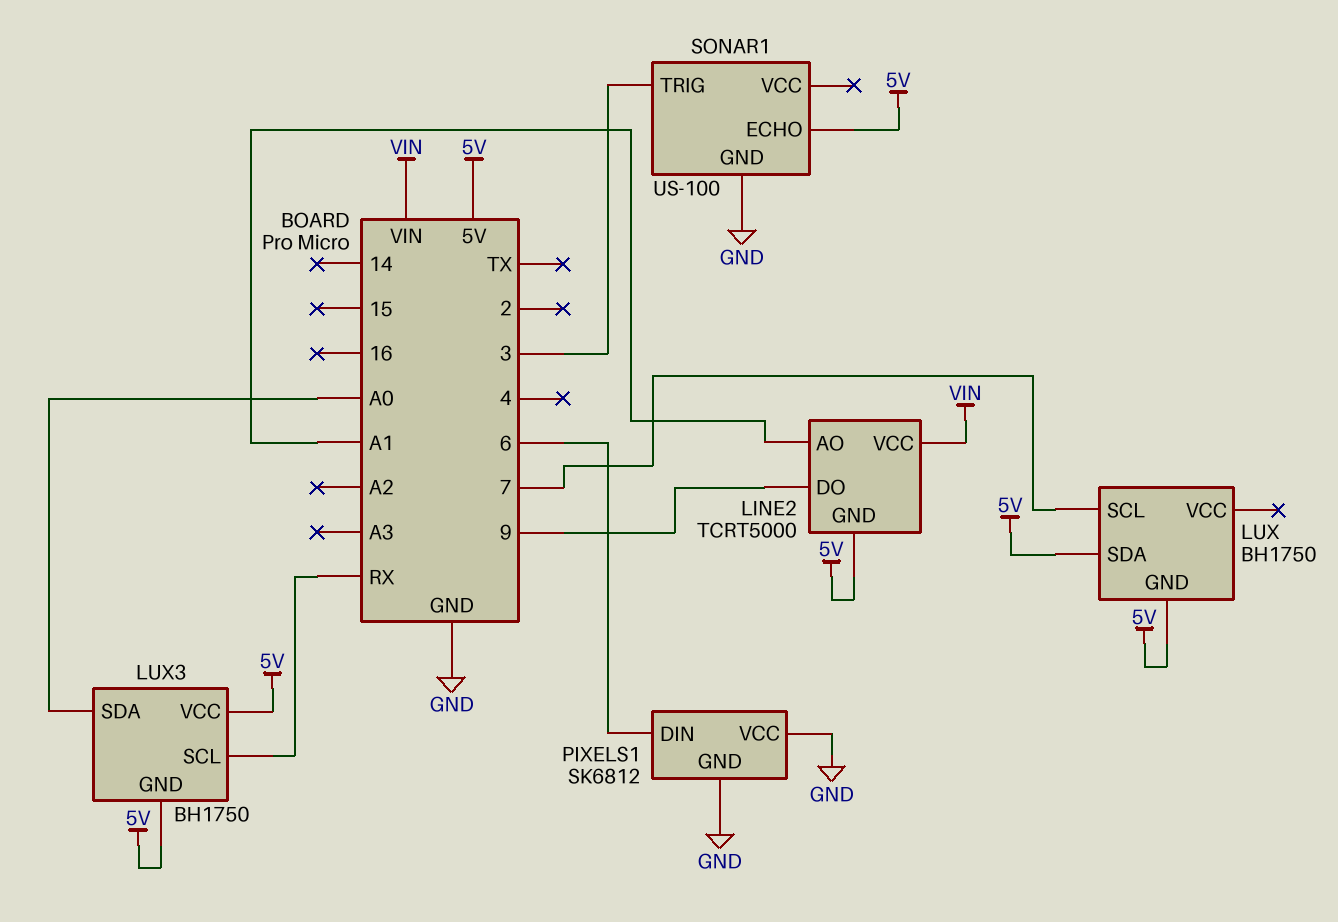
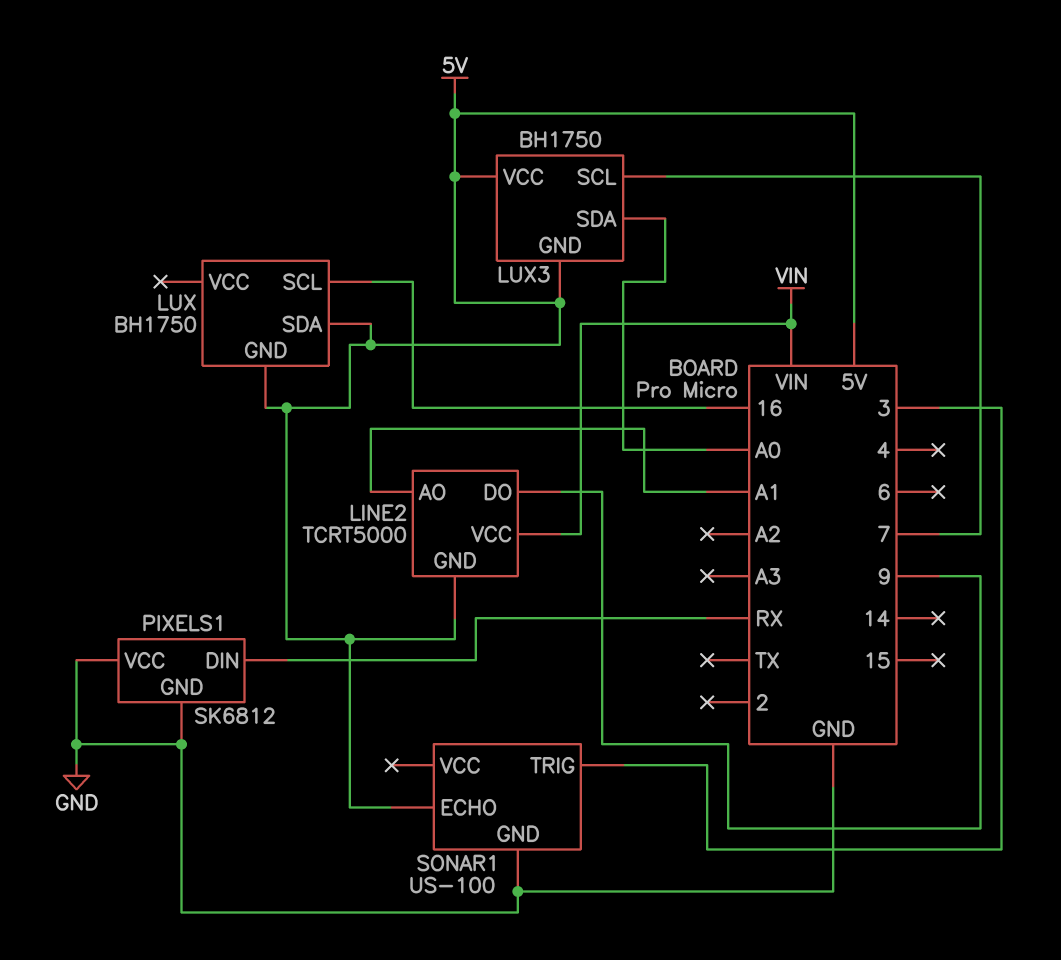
LUX pin SCL: 7 -> 16
LUX3 pin SCL: RX -> 7
PIXELS1 pin DIN: 6 -> RX

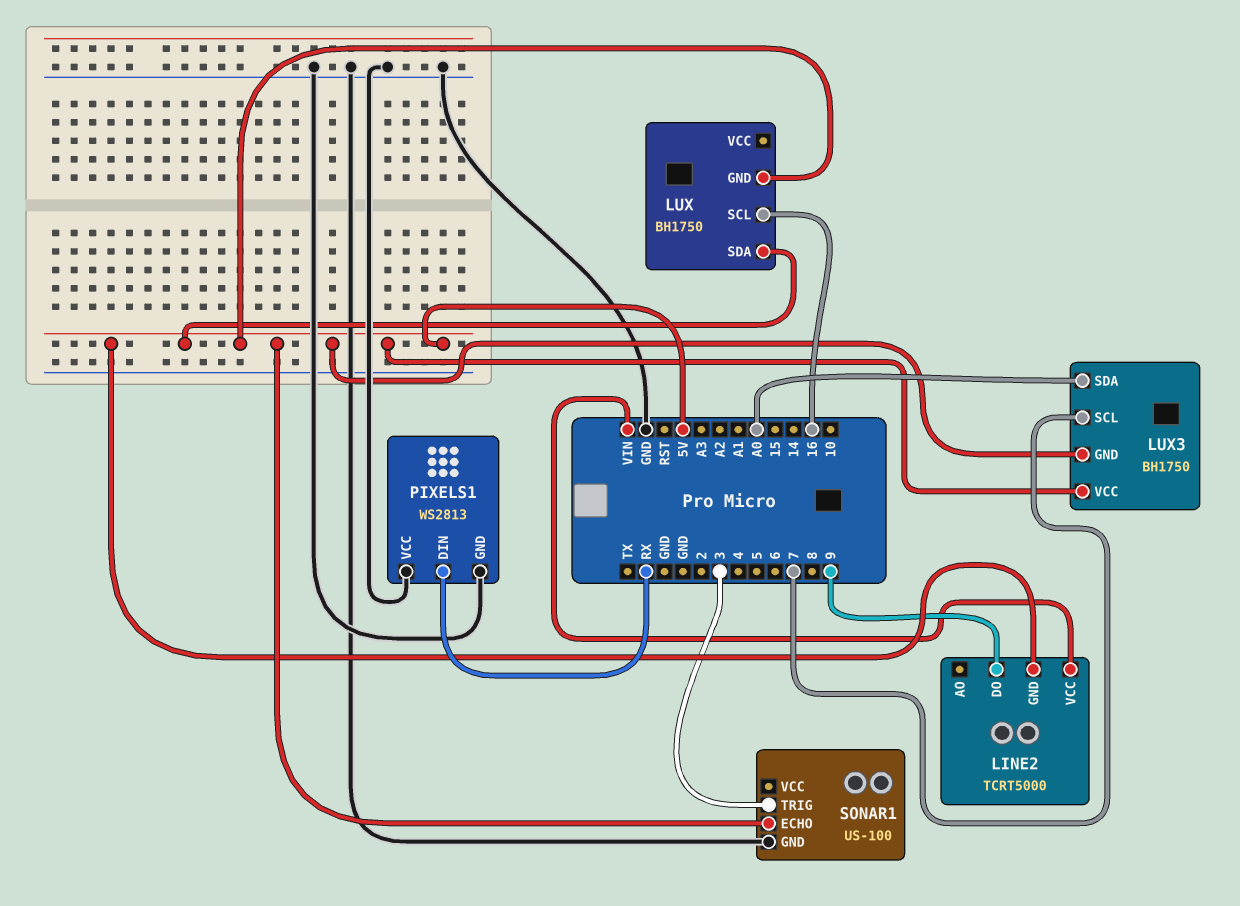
LINE2 pin AO: A1 -> none
PIXELS1: SK6812 -> WS2813

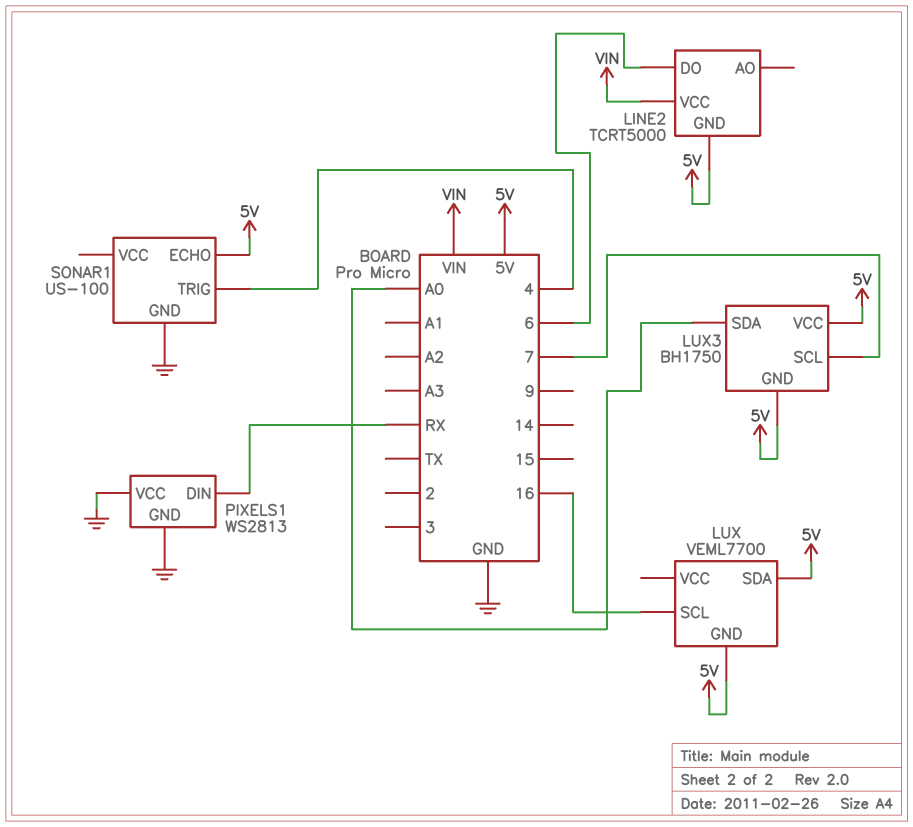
LINE2 pin DO: 9 -> 6
LUX: BH1750 -> VEML7700
SONAR1 pin TRIG: 3 -> 4

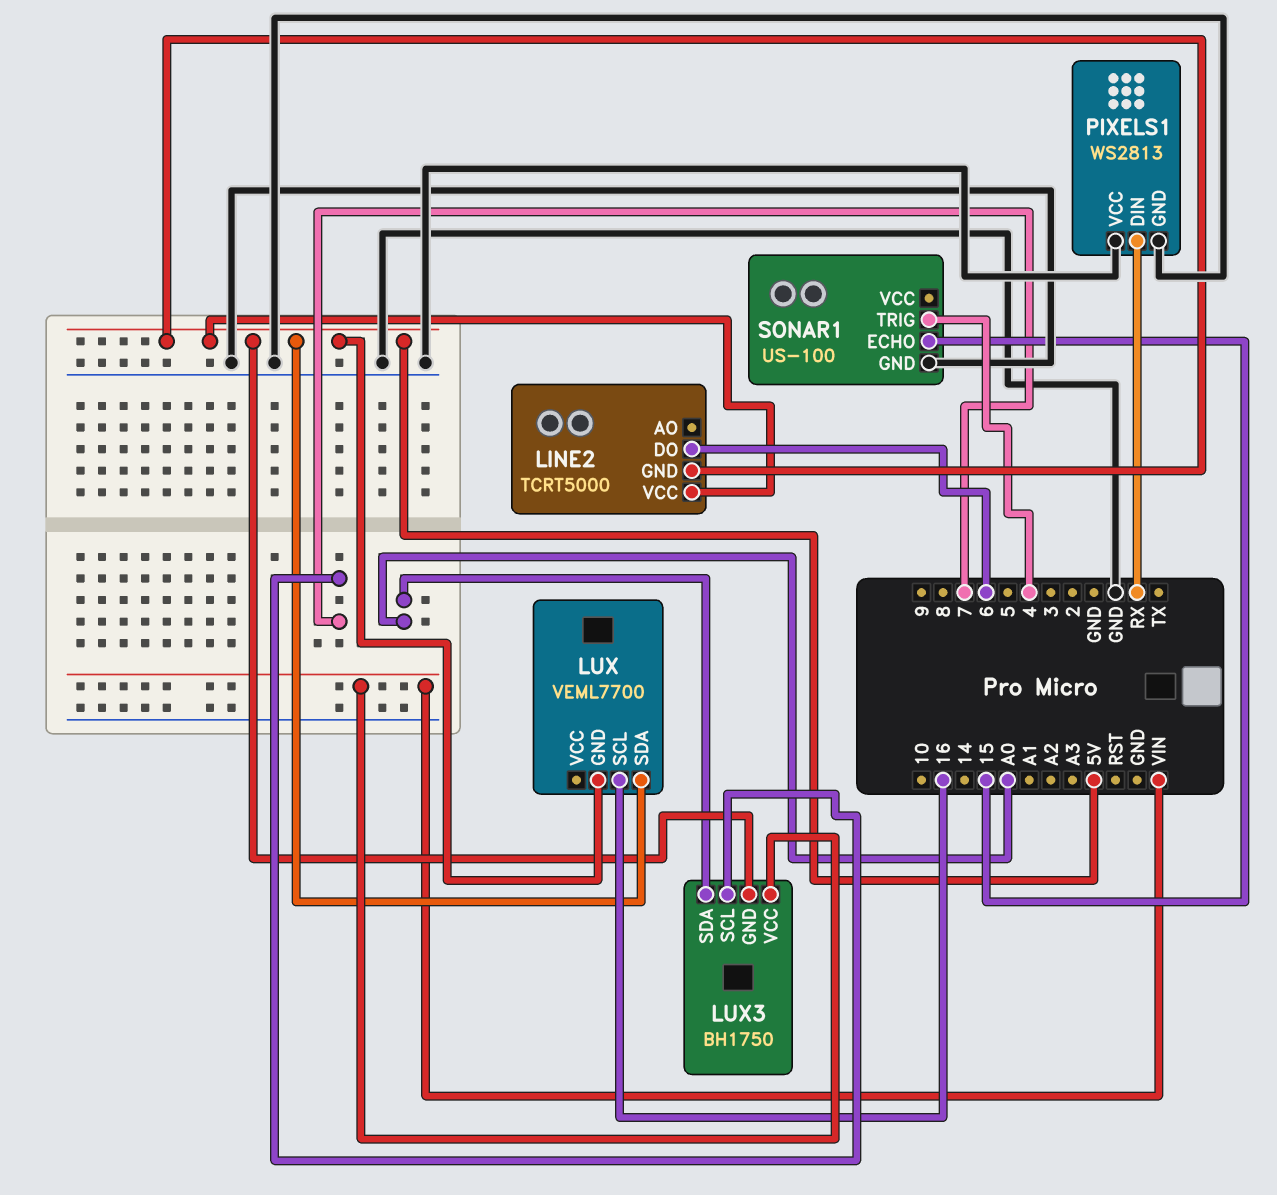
LINE2 pin VCC: VIN -> 5V
LUX3 pin VCC: 5V -> VIN
SONAR1 pin ECHO: 5V -> 15

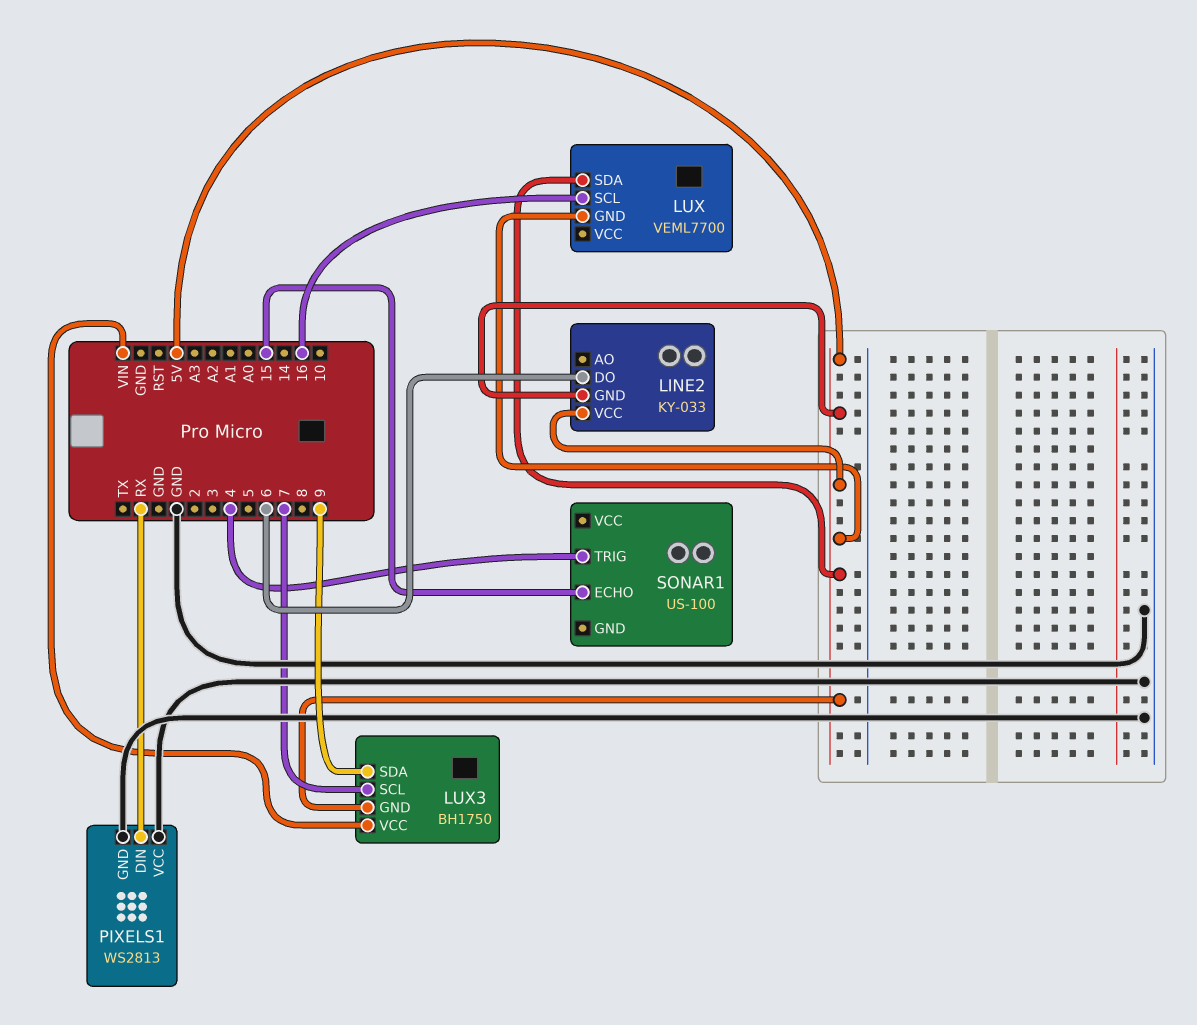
LINE2: TCRT5000 -> KY-033
LUX3 pin SDA: A0 -> 9
SONAR1 pin GND: GND -> none

